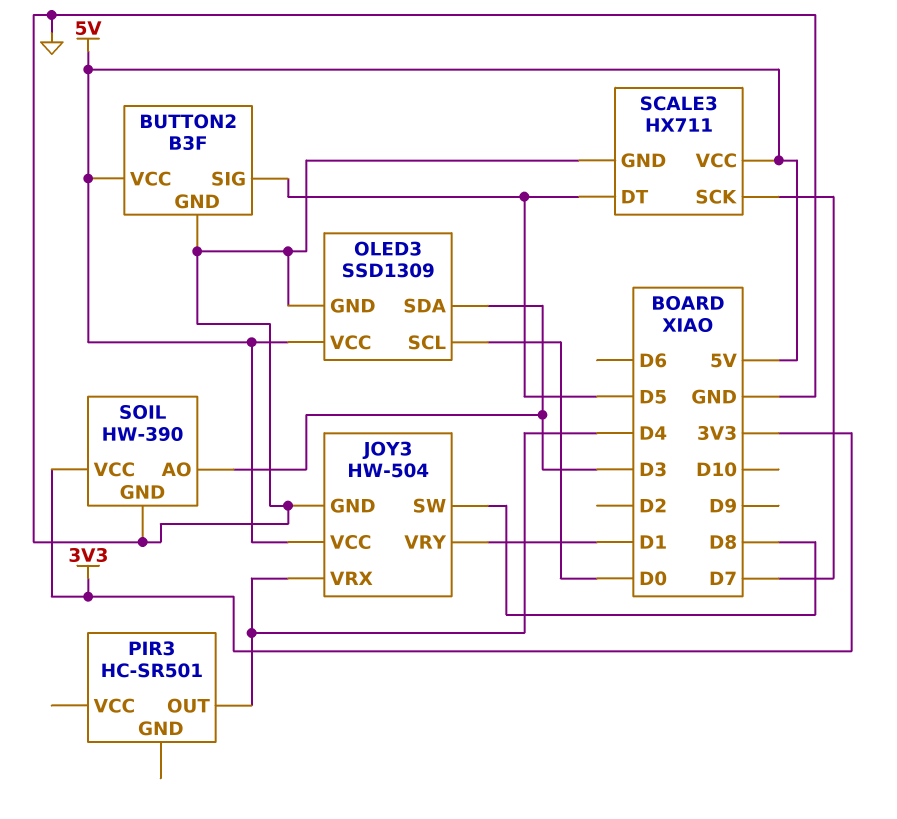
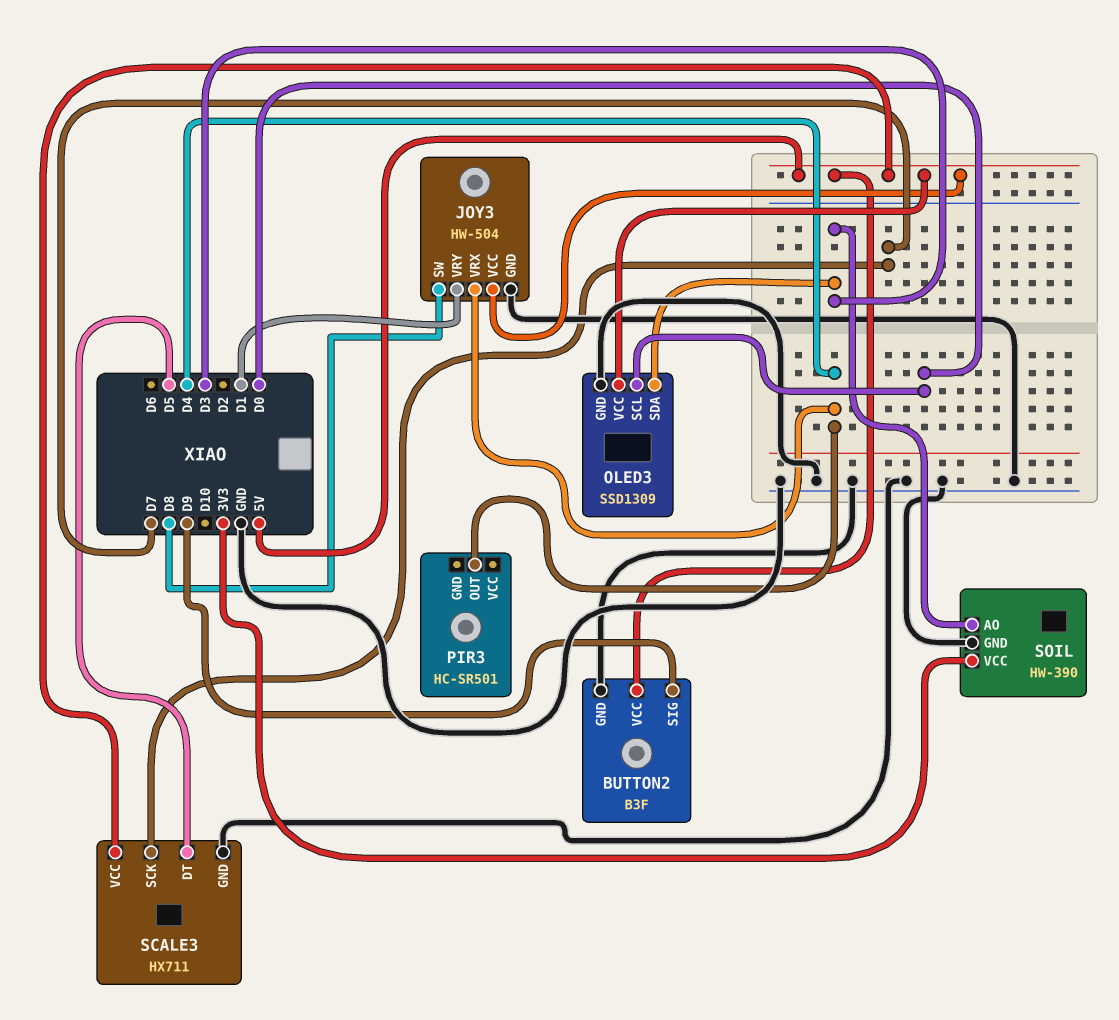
BUTTON2 pin SIG: D5 -> D9

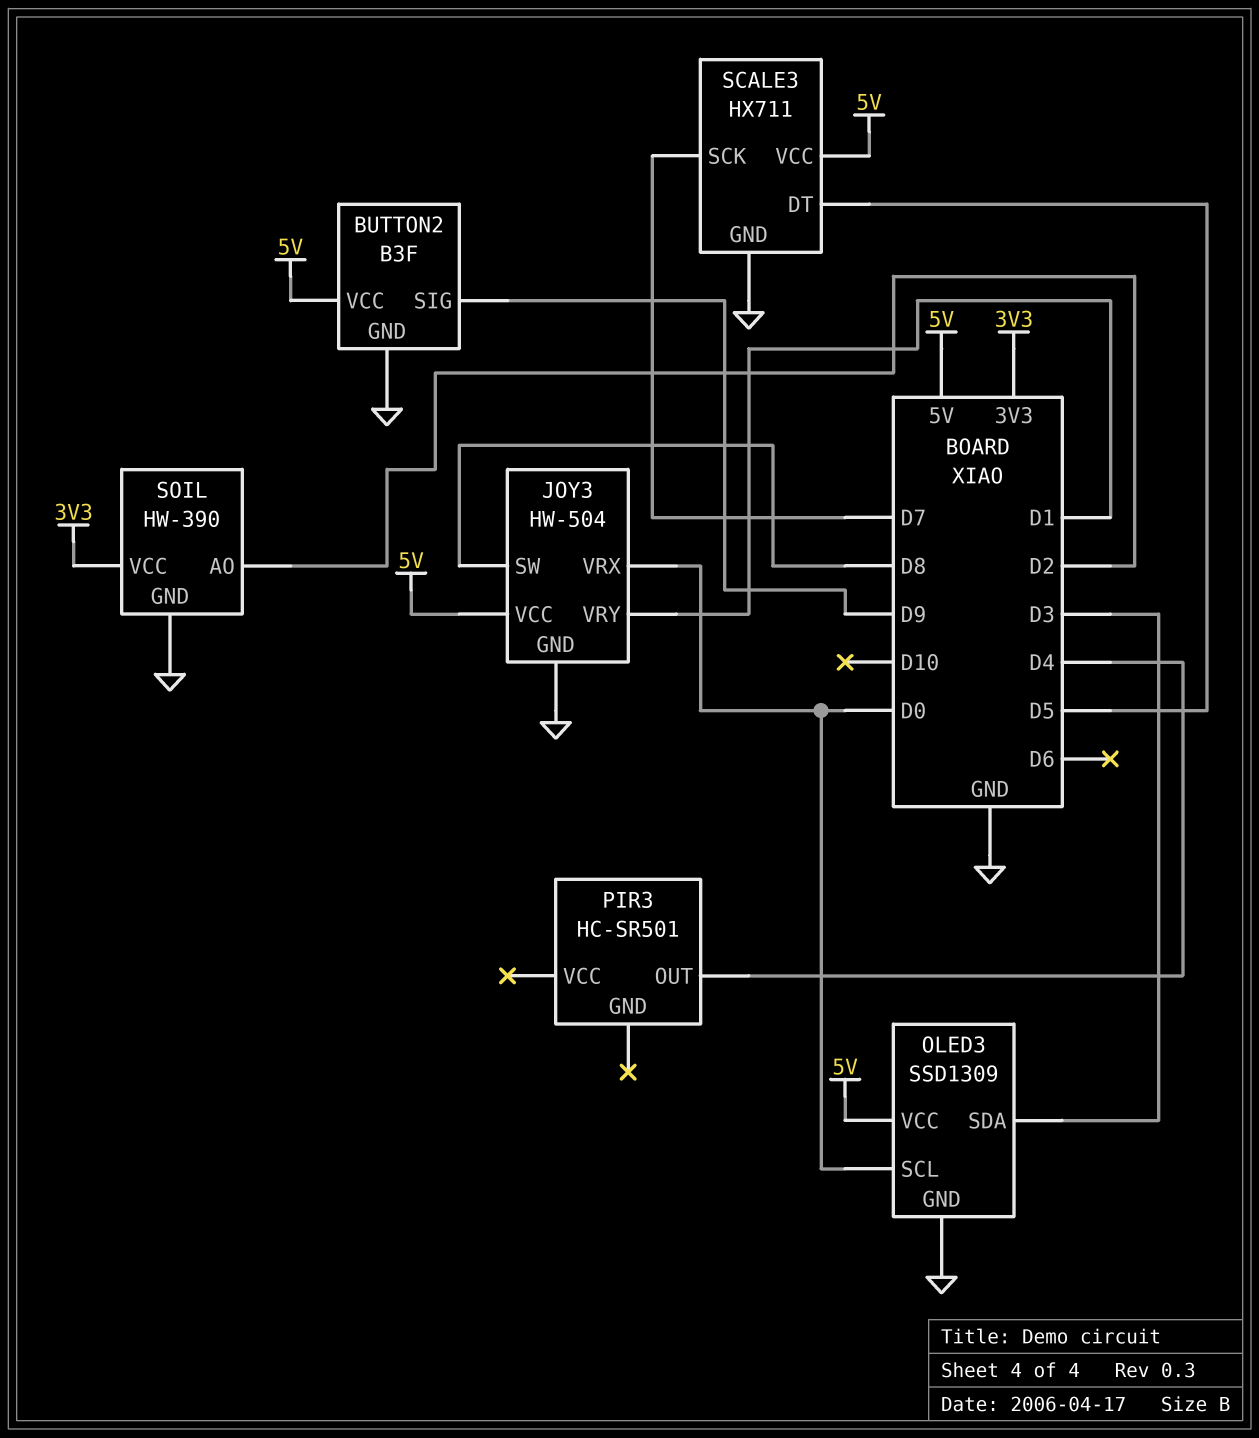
JOY3 pin VRX: D4 -> D0
SOIL pin AO: D3 -> D2

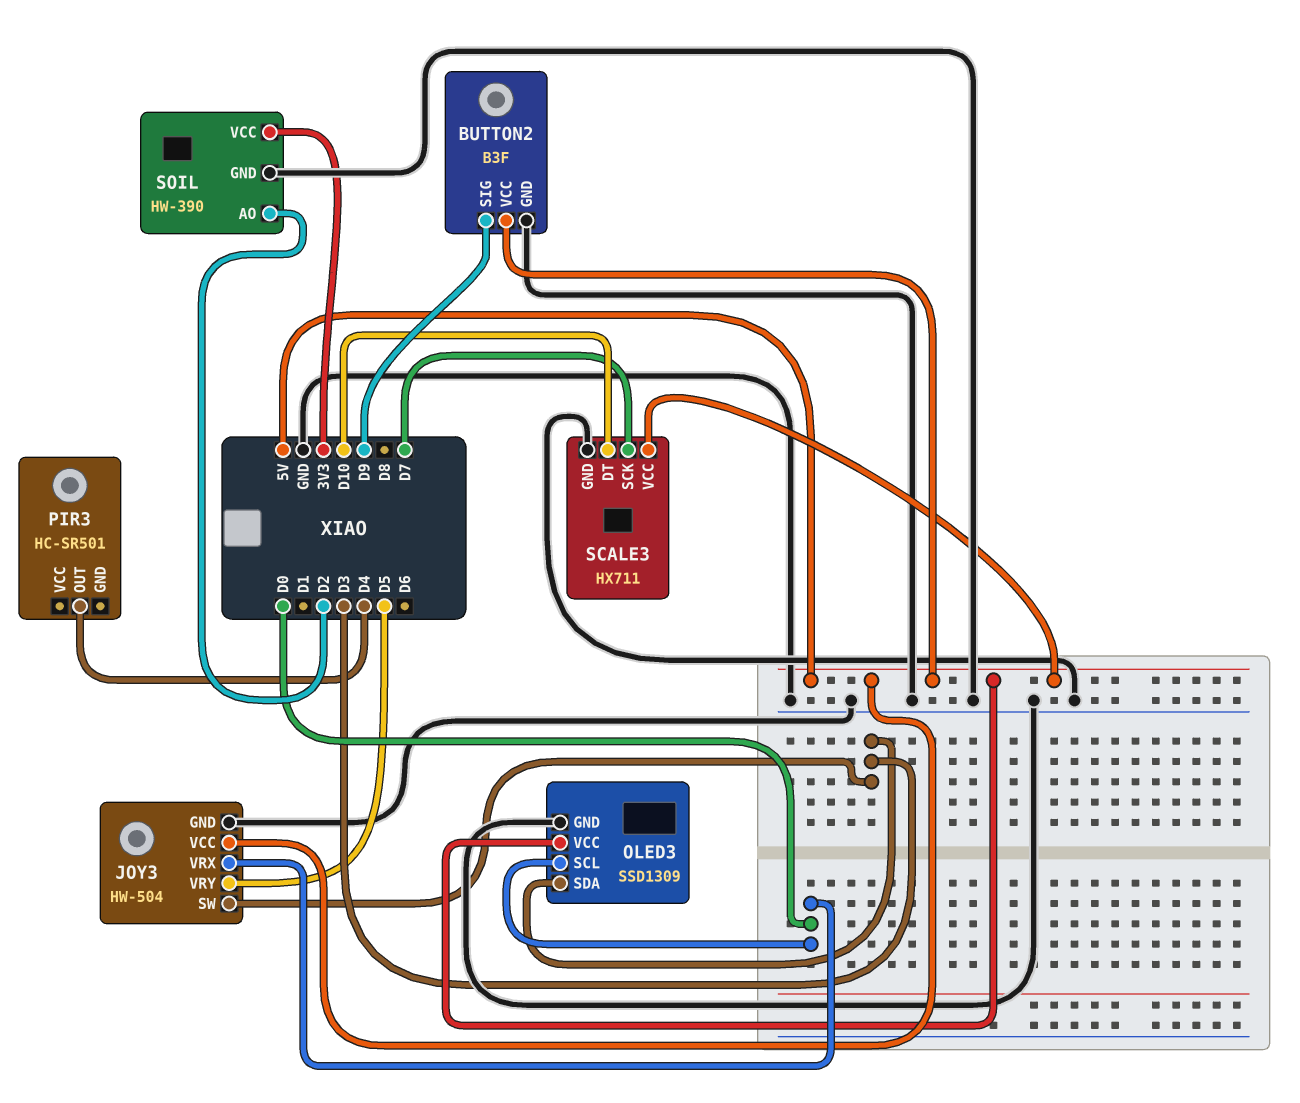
JOY3 pin SW: D8 -> D3
JOY3 pin VRY: D1 -> D5
SCALE3 pin DT: D5 -> D10

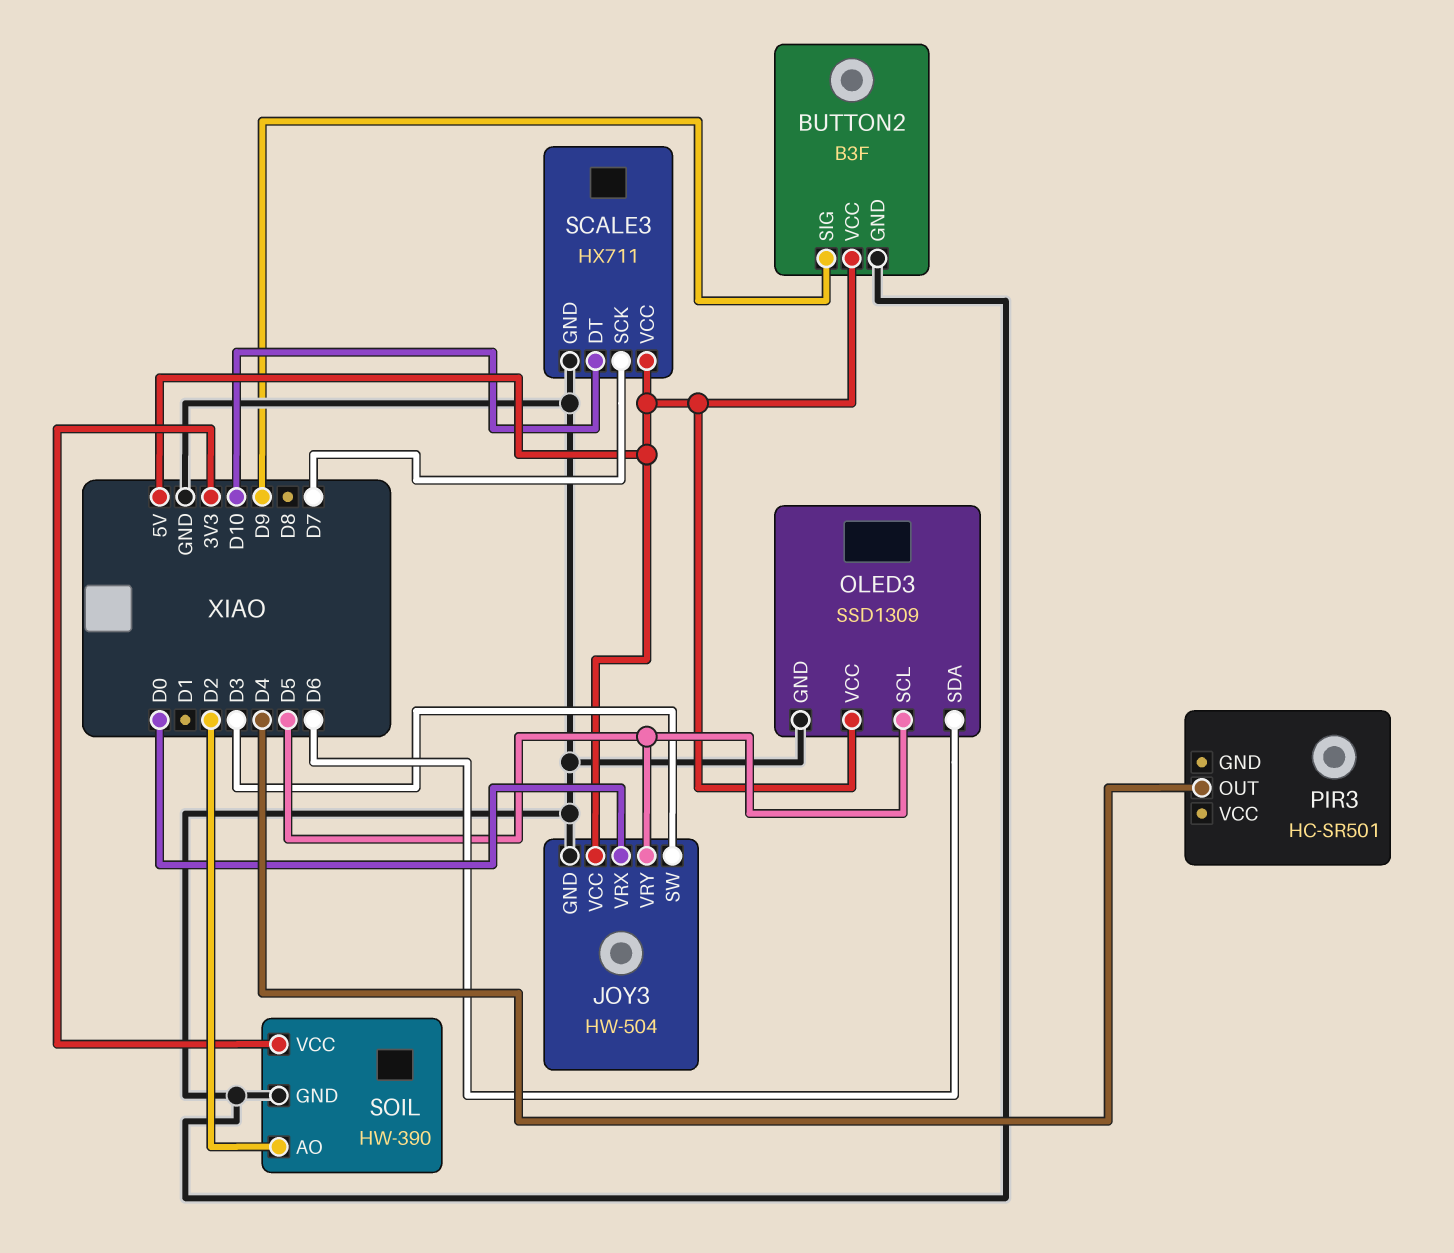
OLED3 pin SCL: D0 -> D5
OLED3 pin SDA: D3 -> D6

